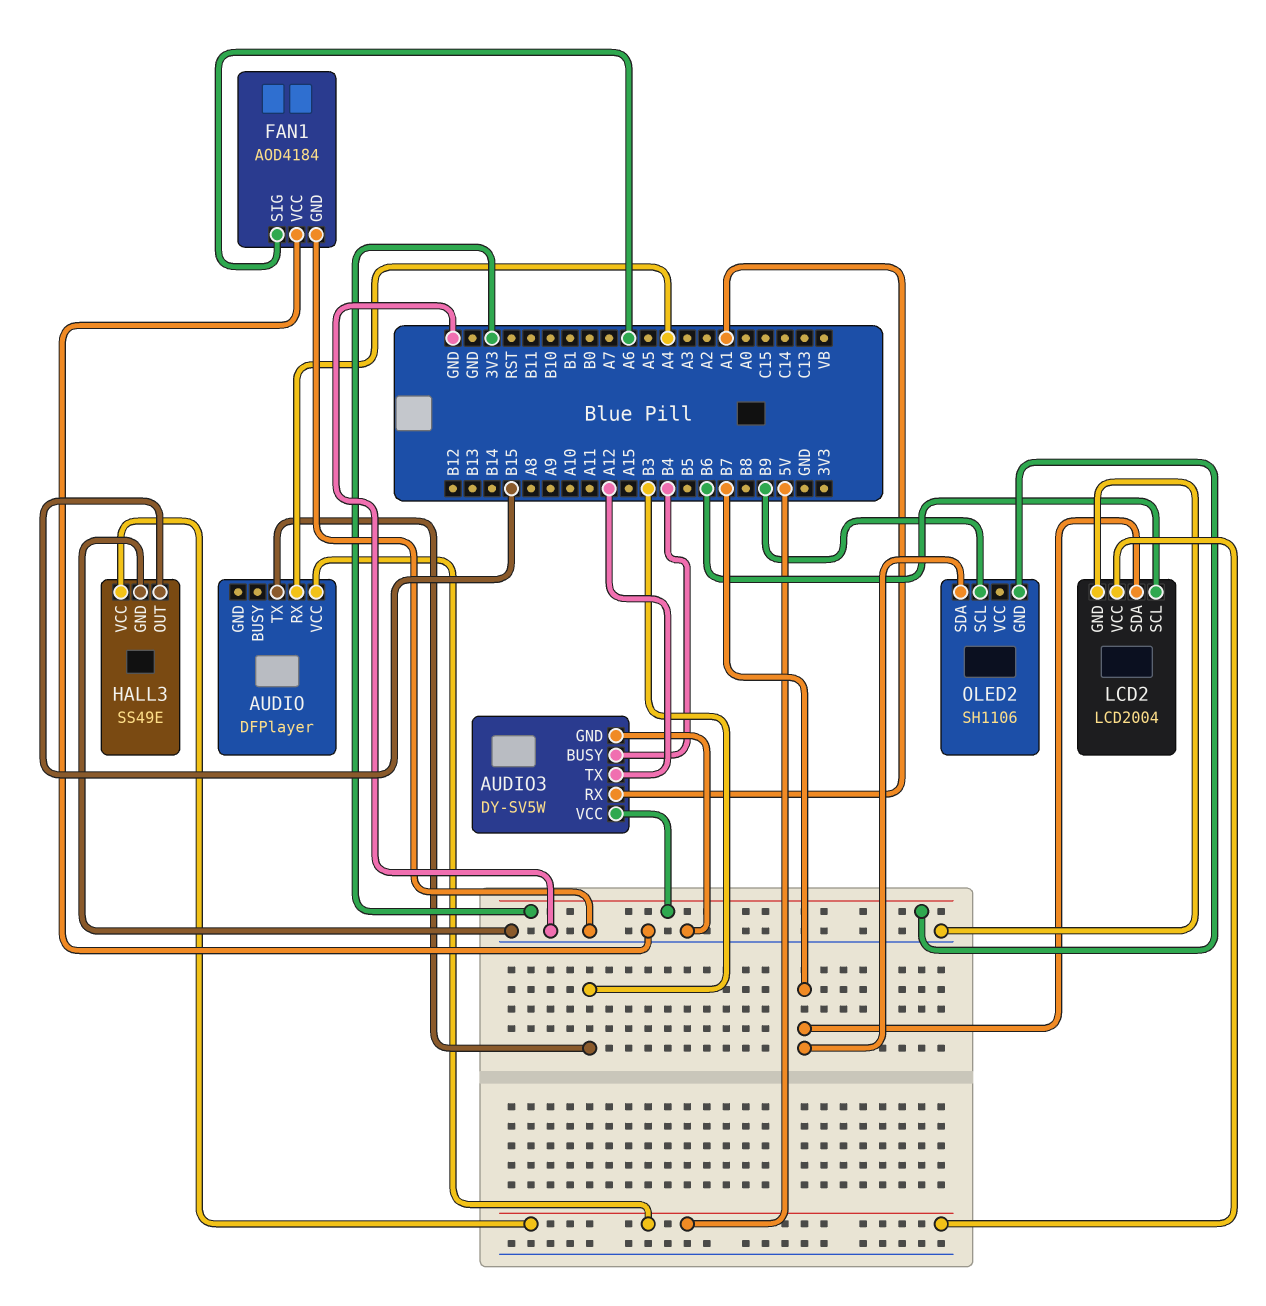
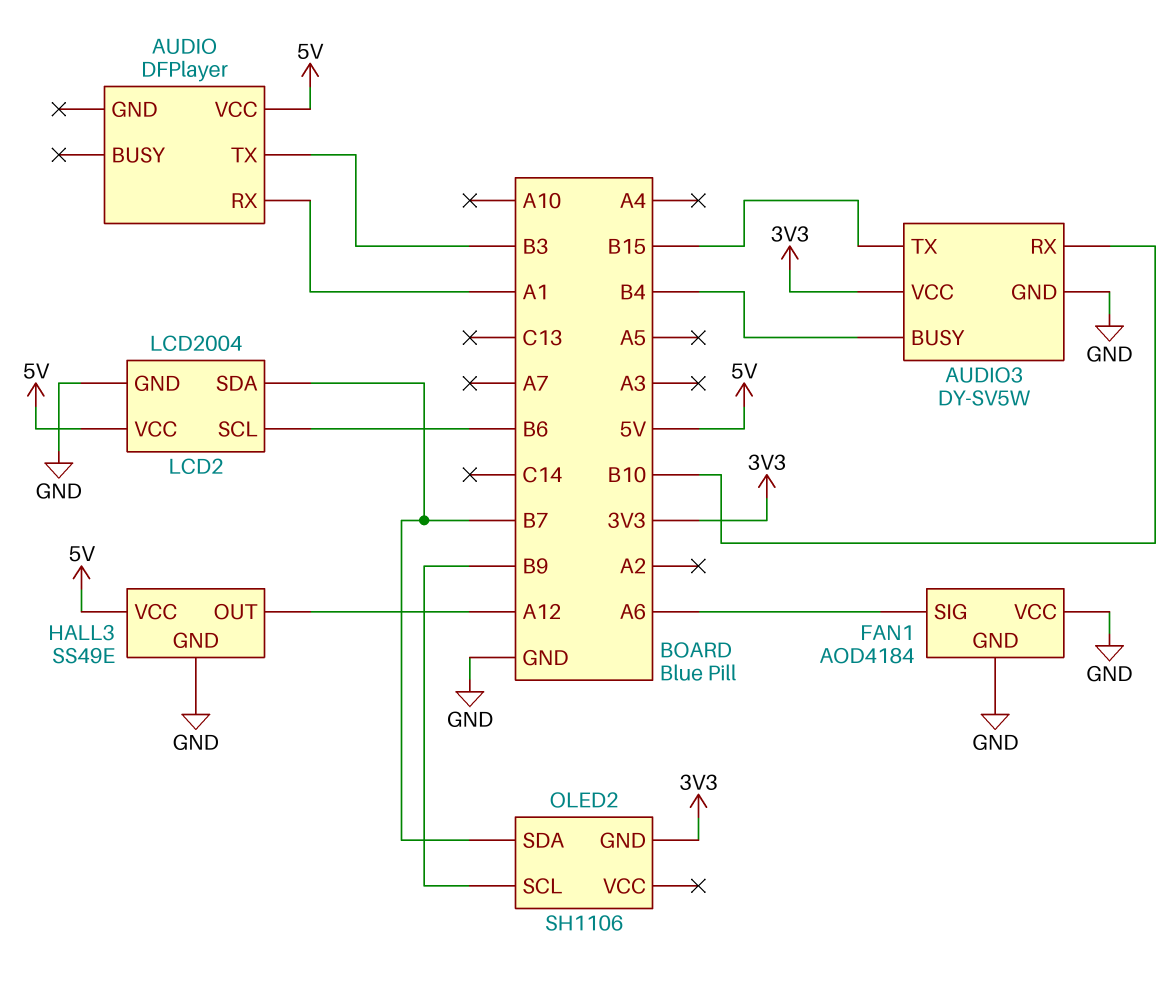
AUDIO pin RX: A4 -> A1
AUDIO3 pin RX: A1 -> B10
AUDIO3 pin TX: A12 -> B15
HALL3 pin OUT: B15 -> A12

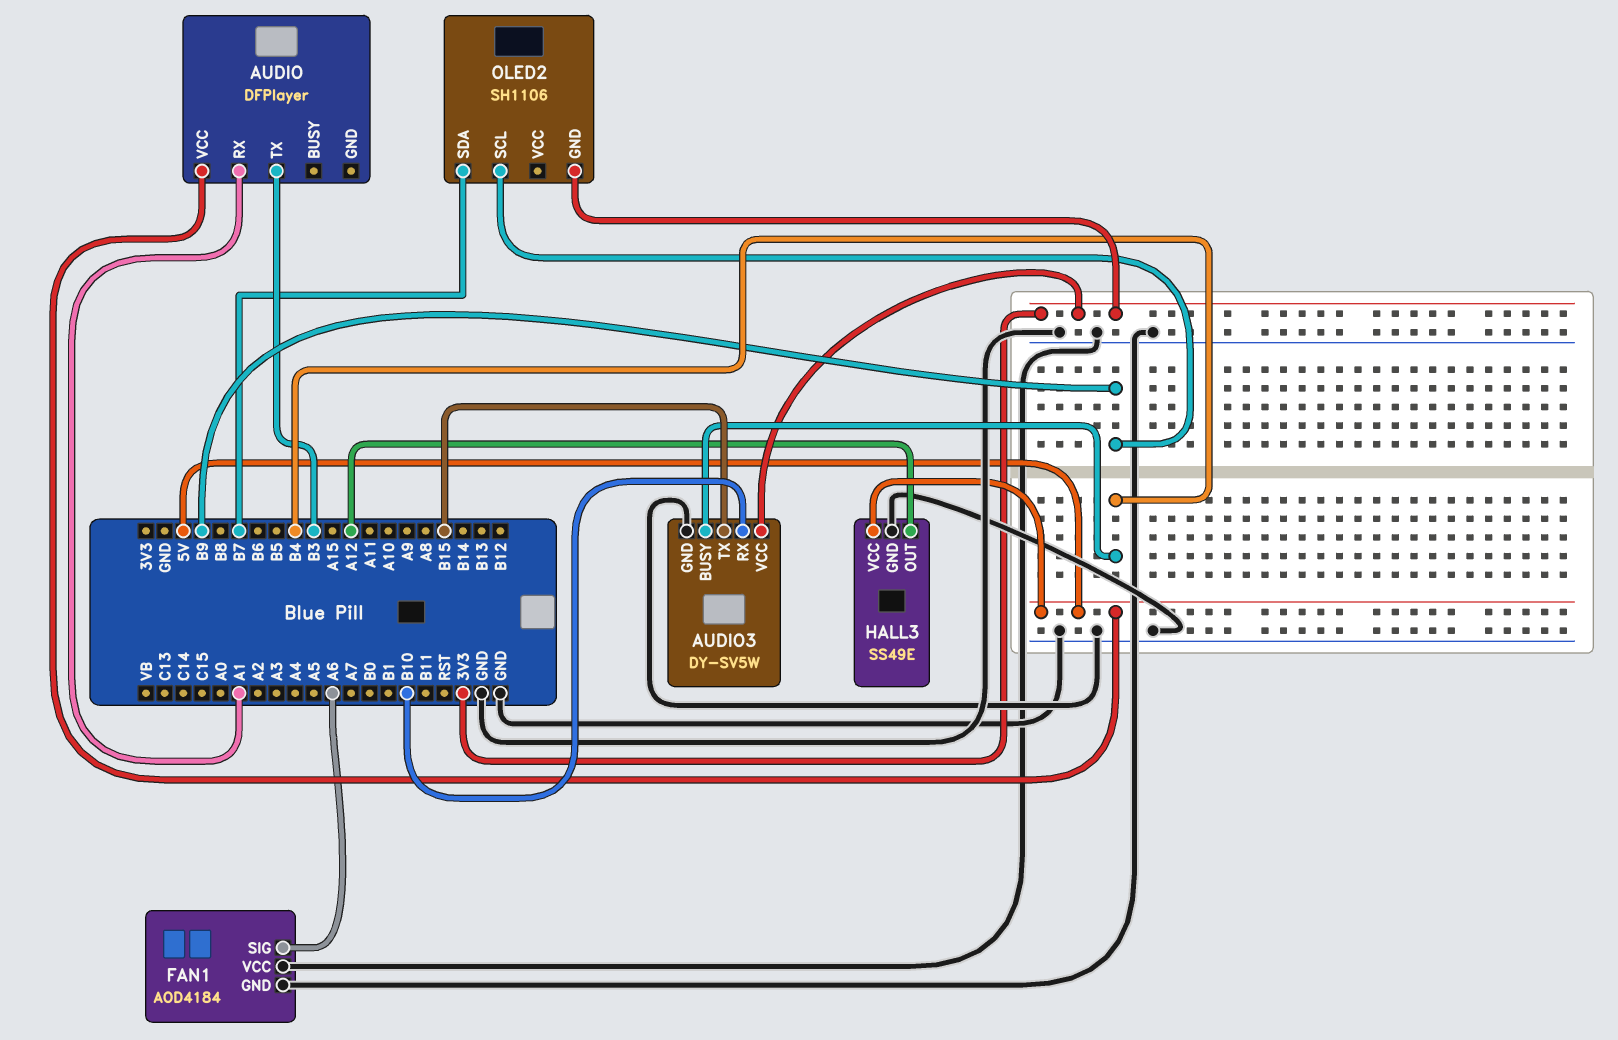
LCD2: LCD2004 -> none
LCD2 pin GND: GND -> none
LCD2 pin SCL: B6 -> none
LCD2 pin SDA: B7 -> none
LCD2 pin VCC: 5V -> none

